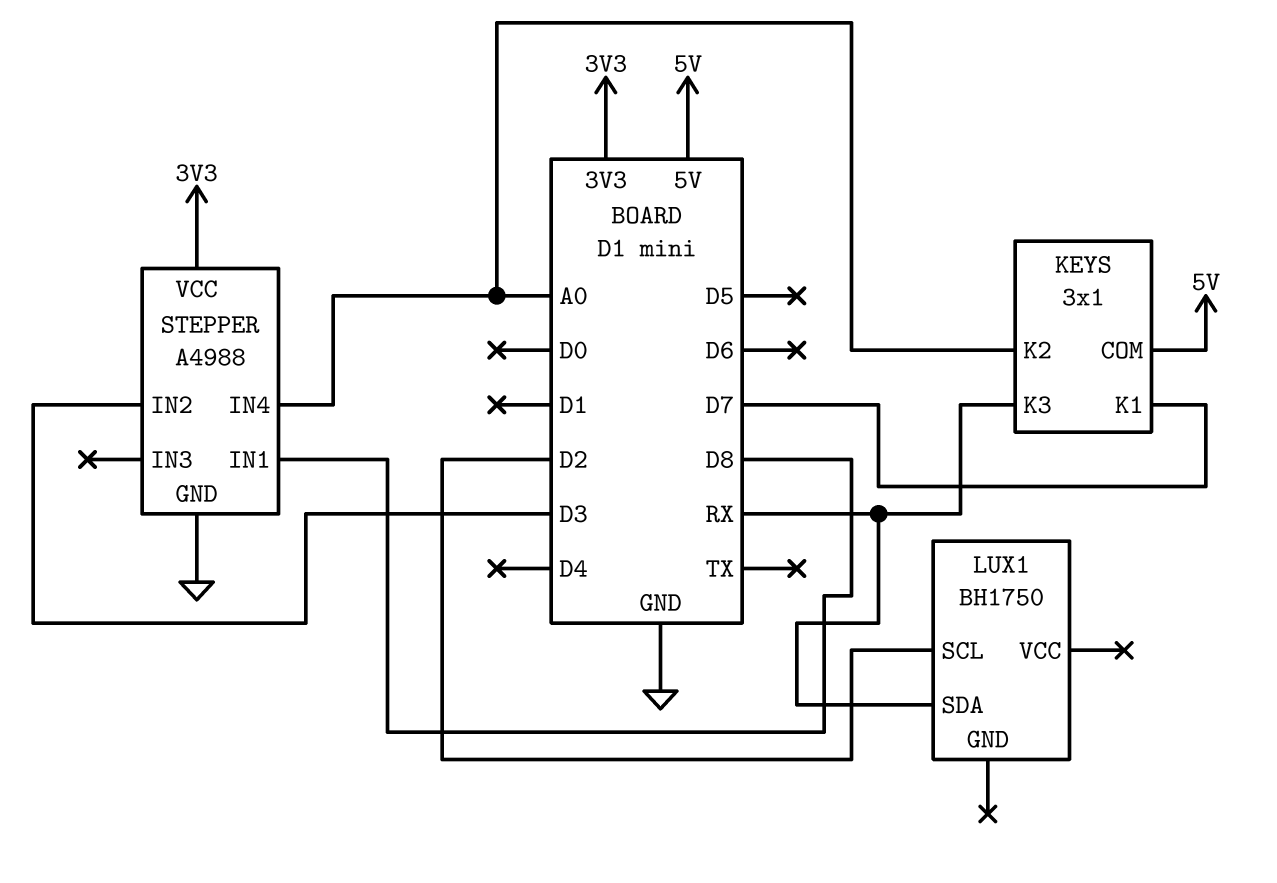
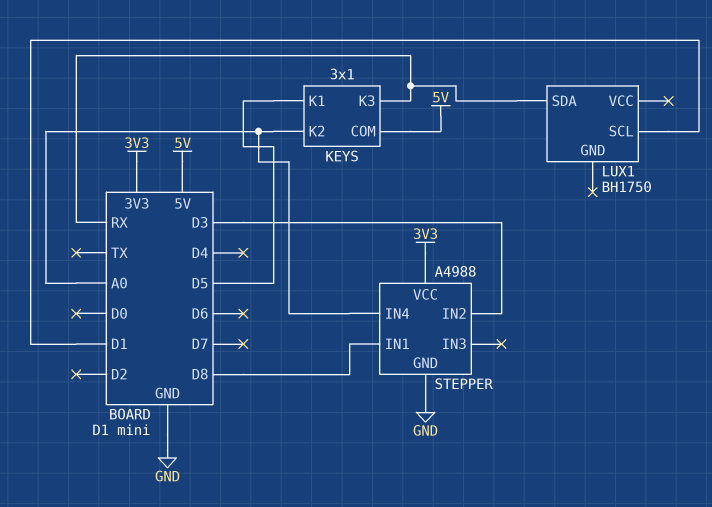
KEYS pin K1: D7 -> D5
LUX1 pin SCL: D2 -> D1

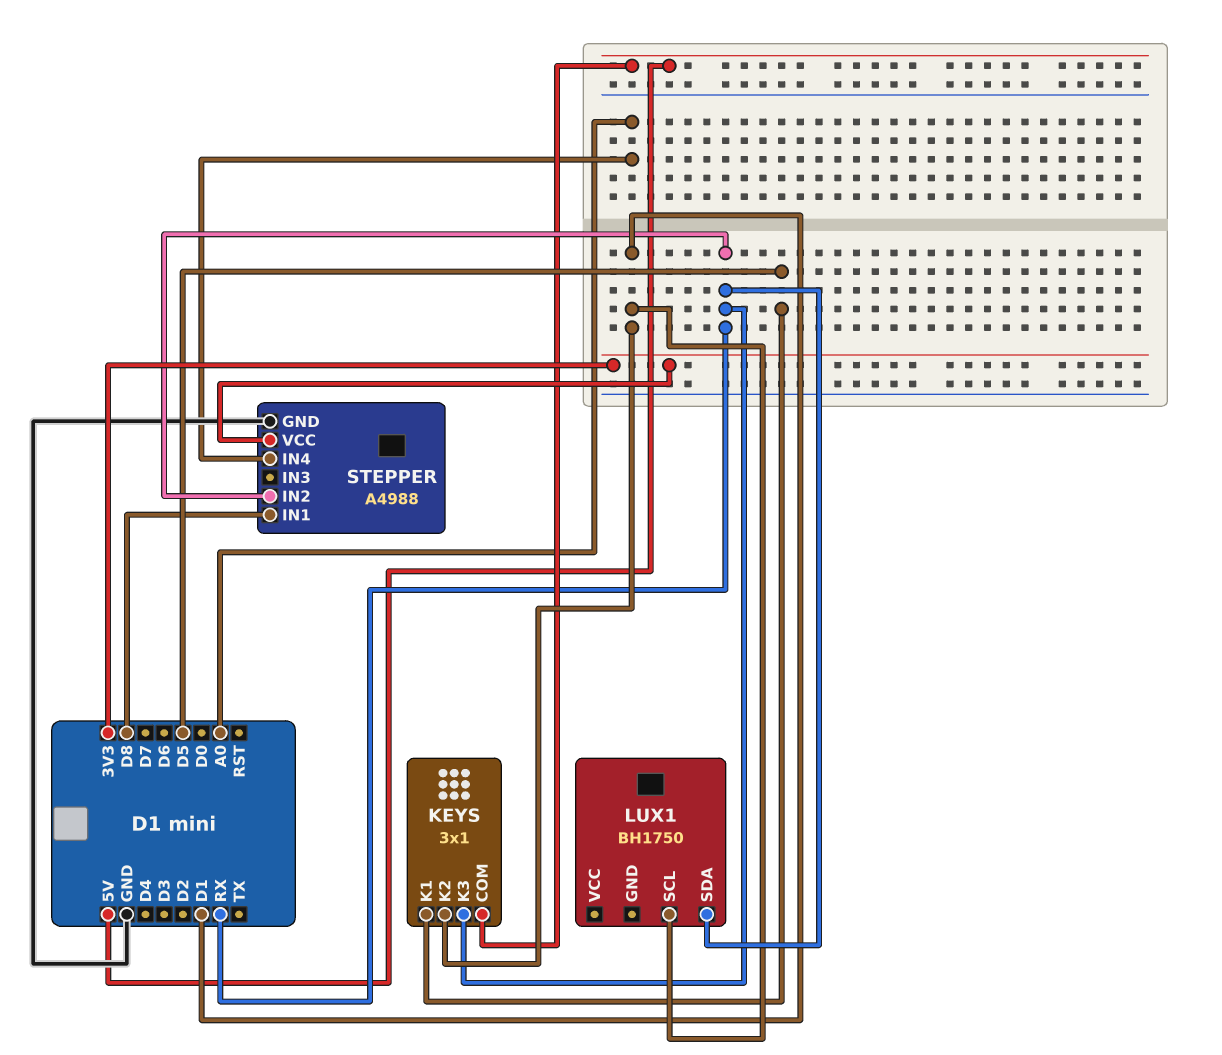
KEYS pin K2: A0 -> D1
STEPPER pin IN2: D3 -> RX

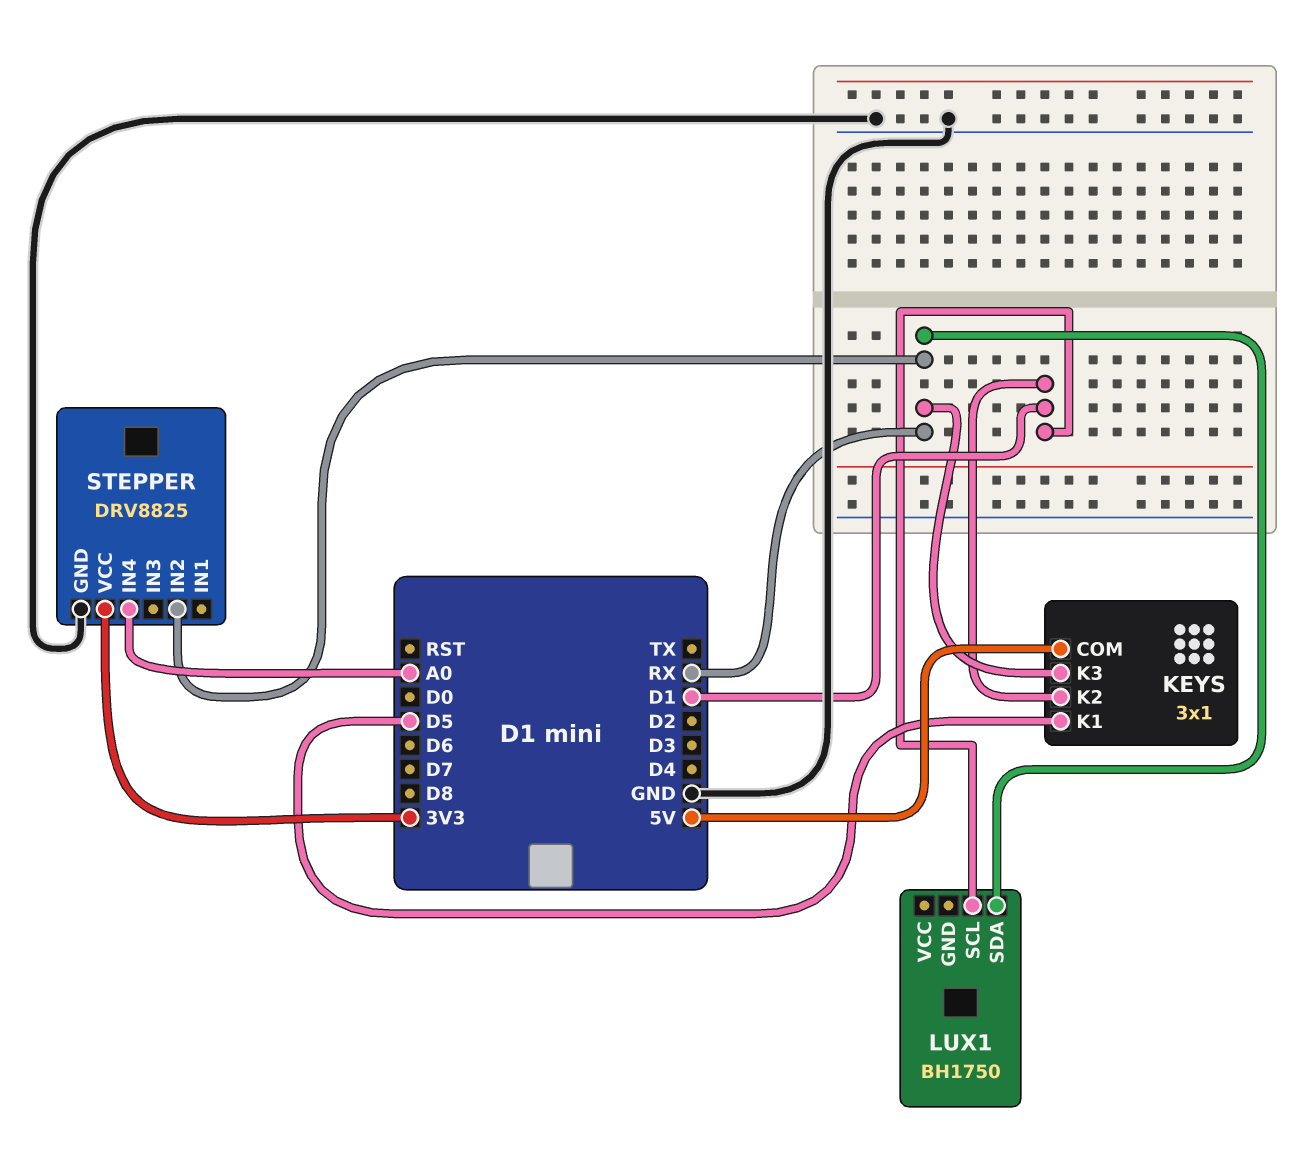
STEPPER: A4988 -> DRV8825
STEPPER pin IN1: D8 -> none

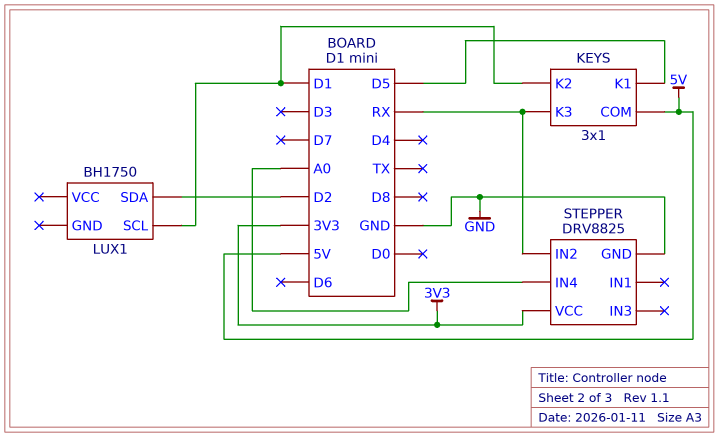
LUX1 pin SDA: RX -> D2

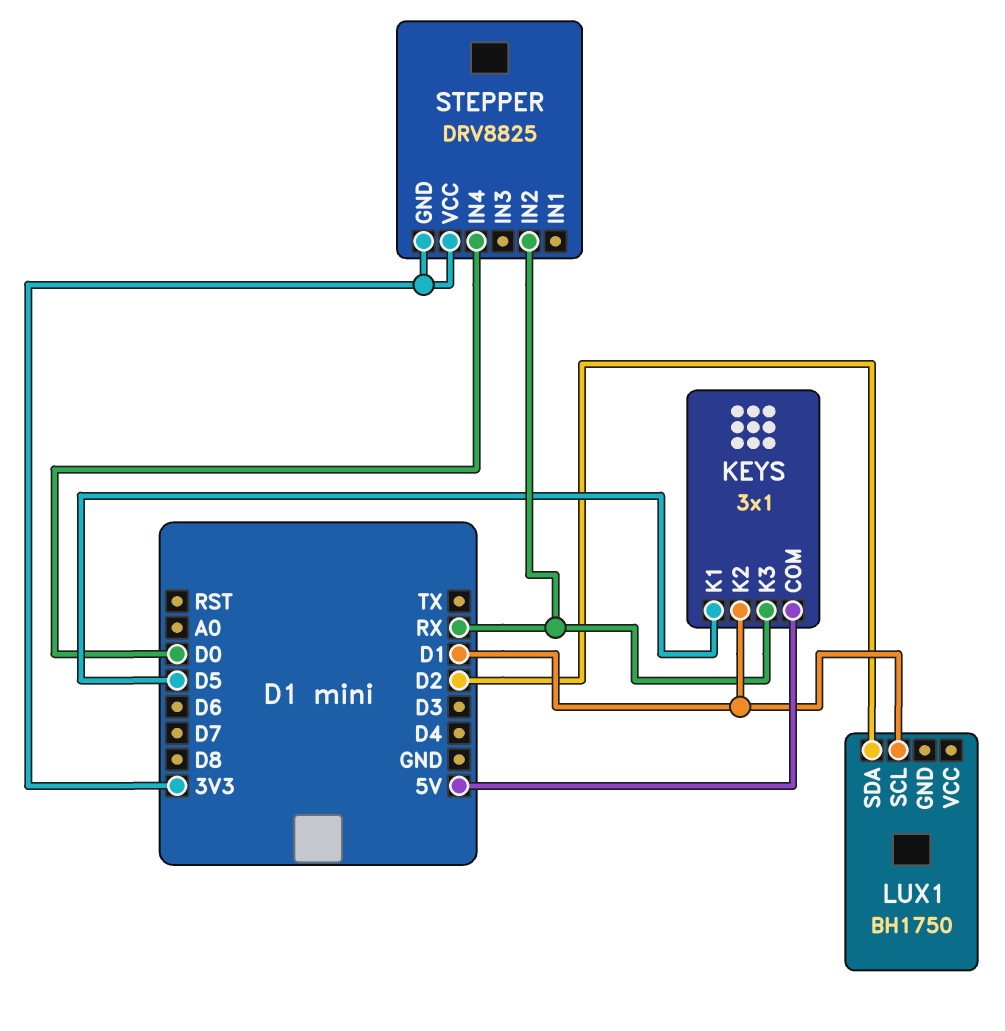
STEPPER pin GND: GND -> 3V3
STEPPER pin IN4: A0 -> D0

